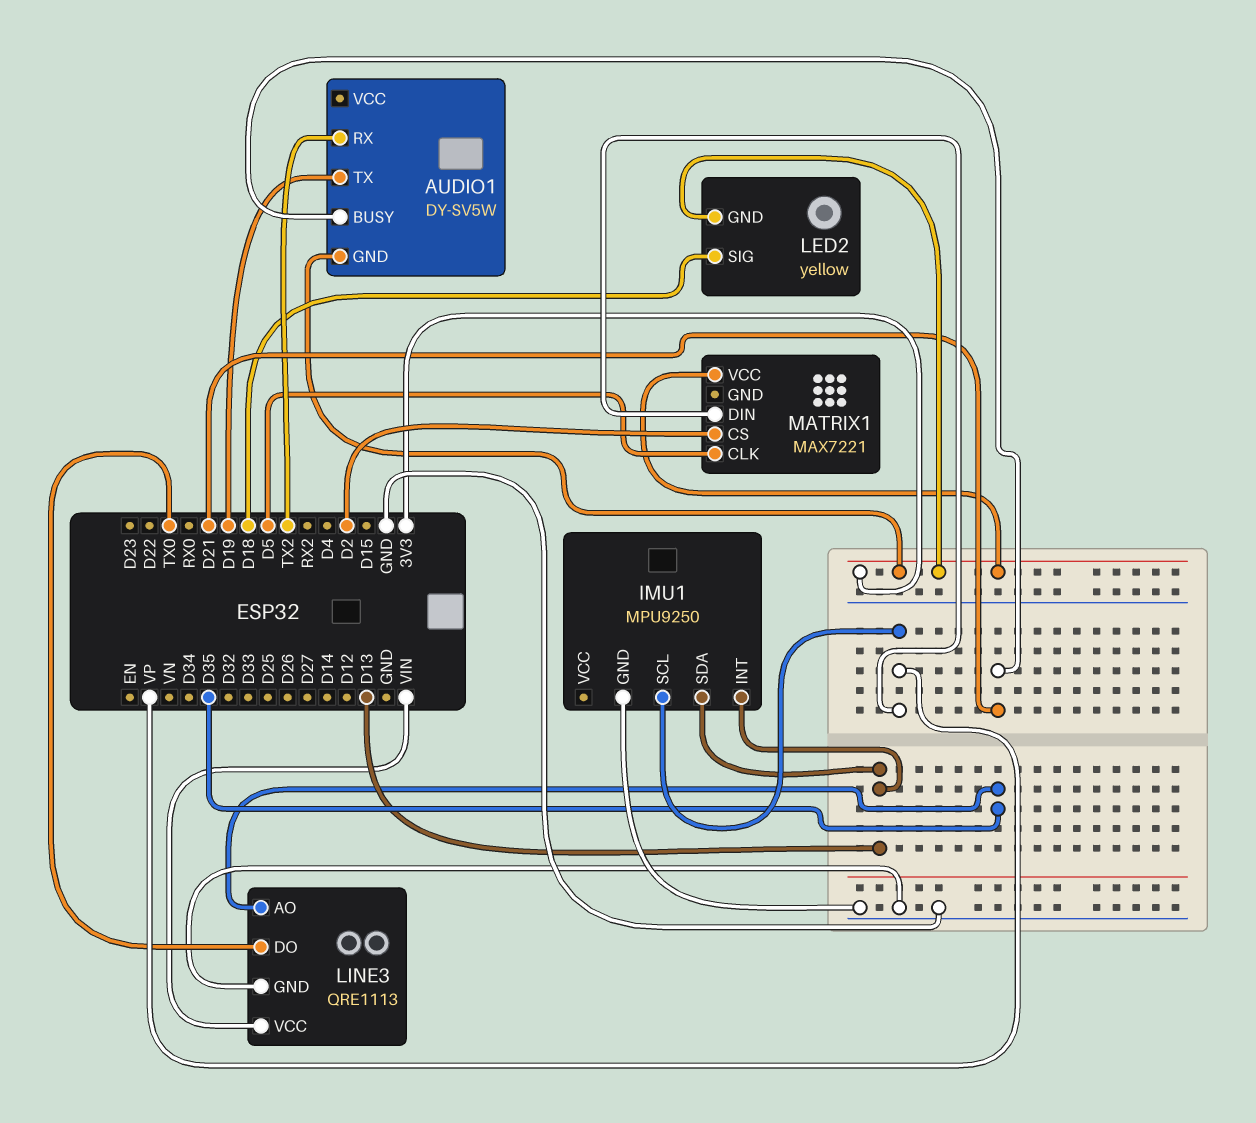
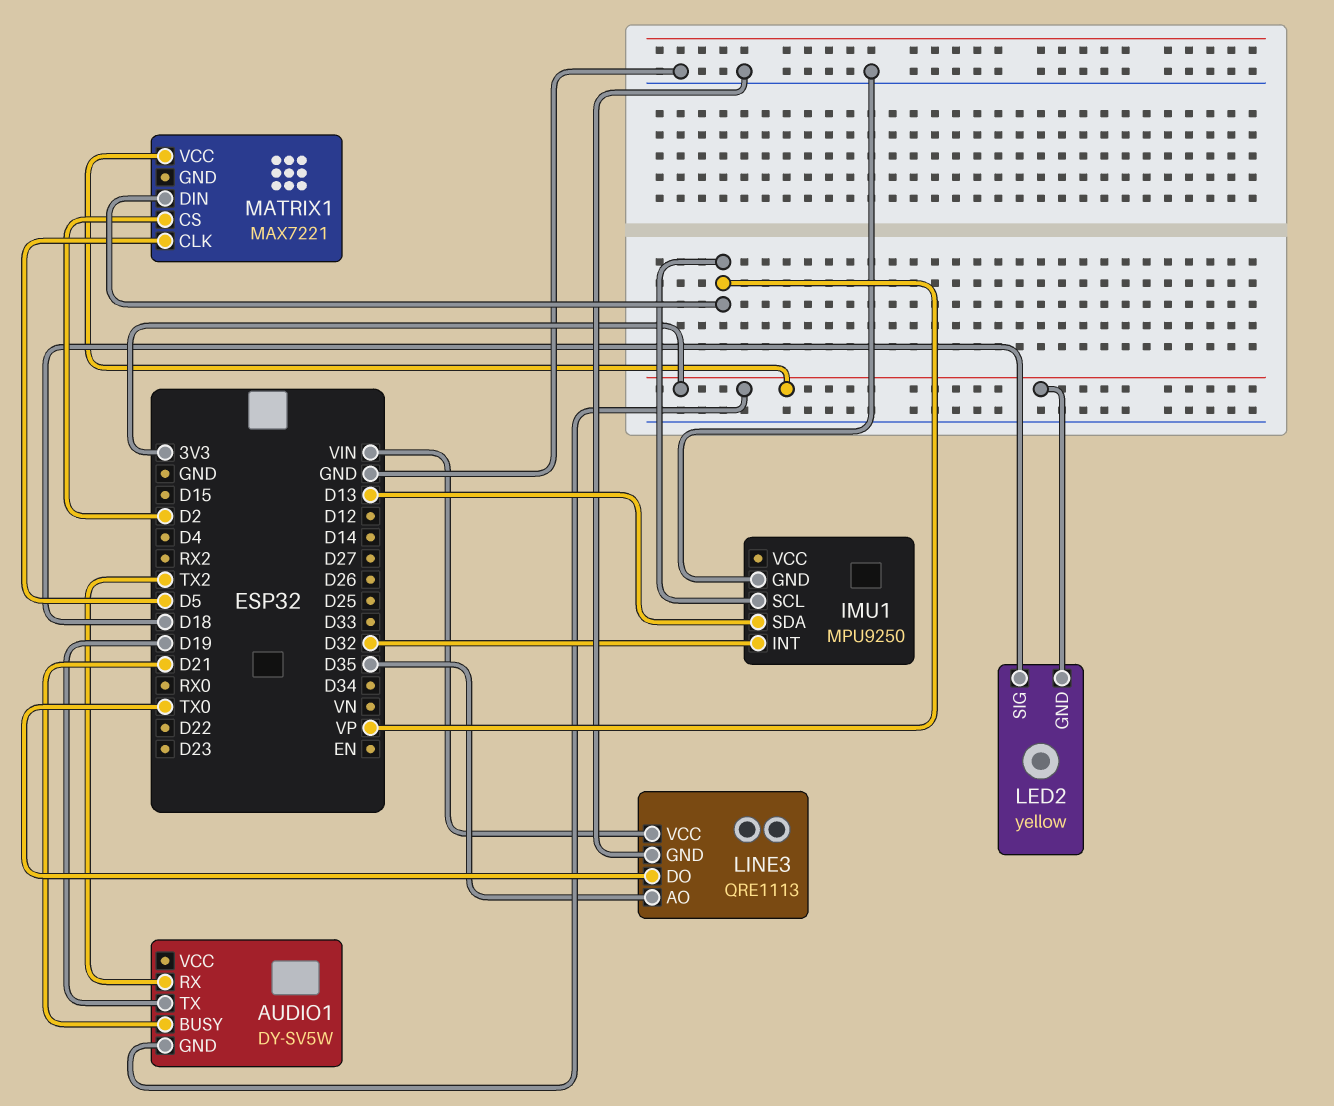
IMU1 pin INT: D13 -> D32

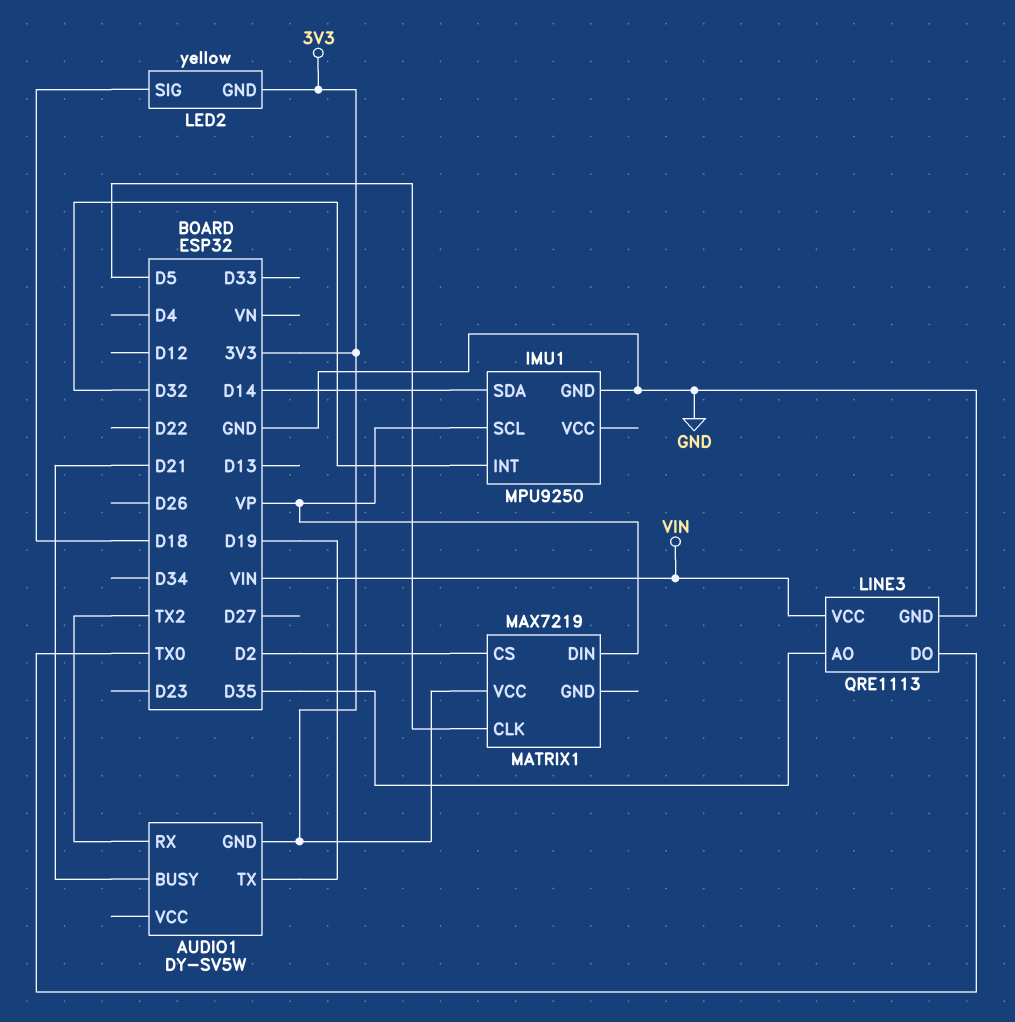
IMU1 pin SDA: D13 -> D14
MATRIX1: MAX7221 -> MAX7219

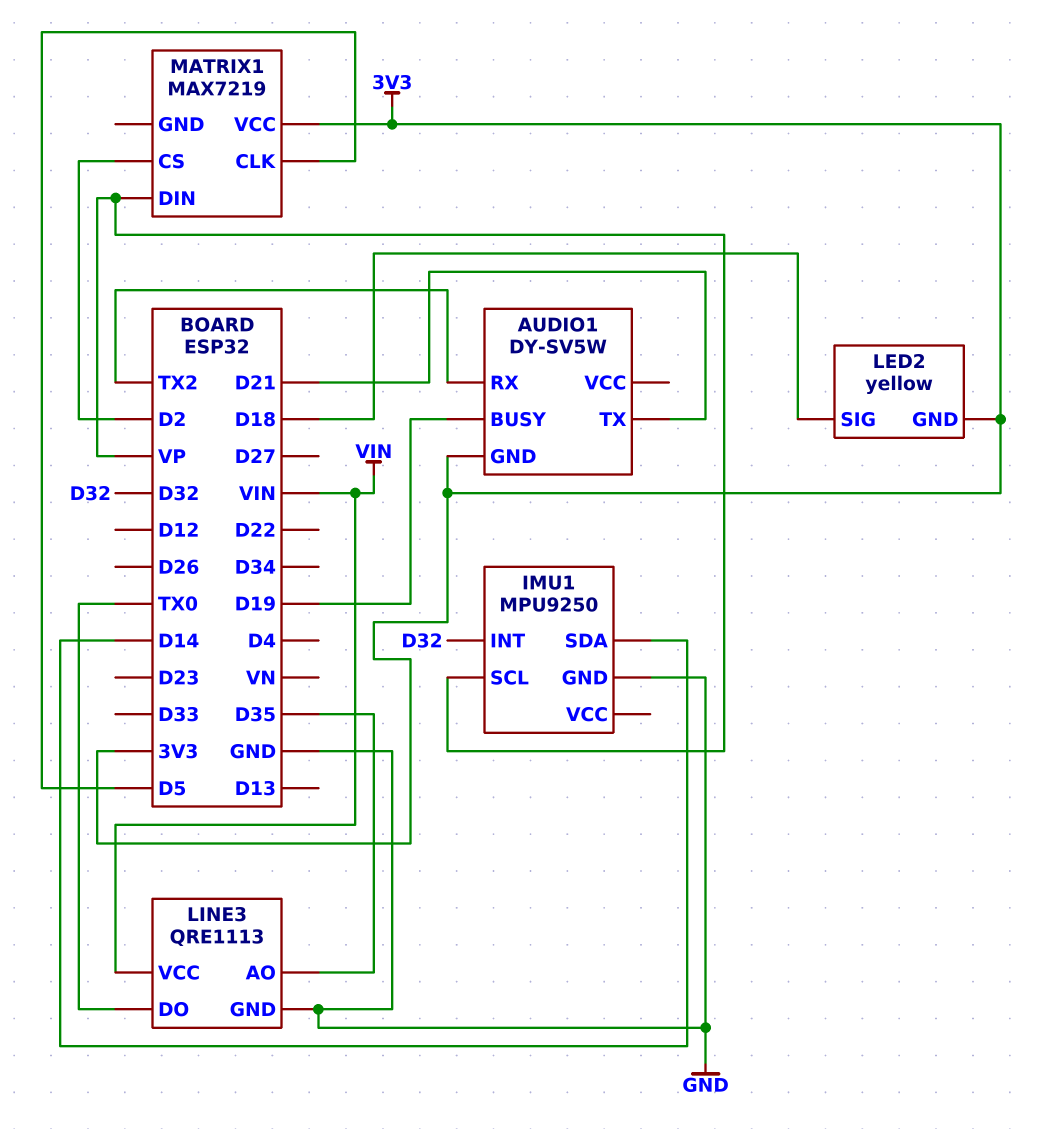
AUDIO1 pin BUSY: D21 -> D19
AUDIO1 pin TX: D19 -> D21

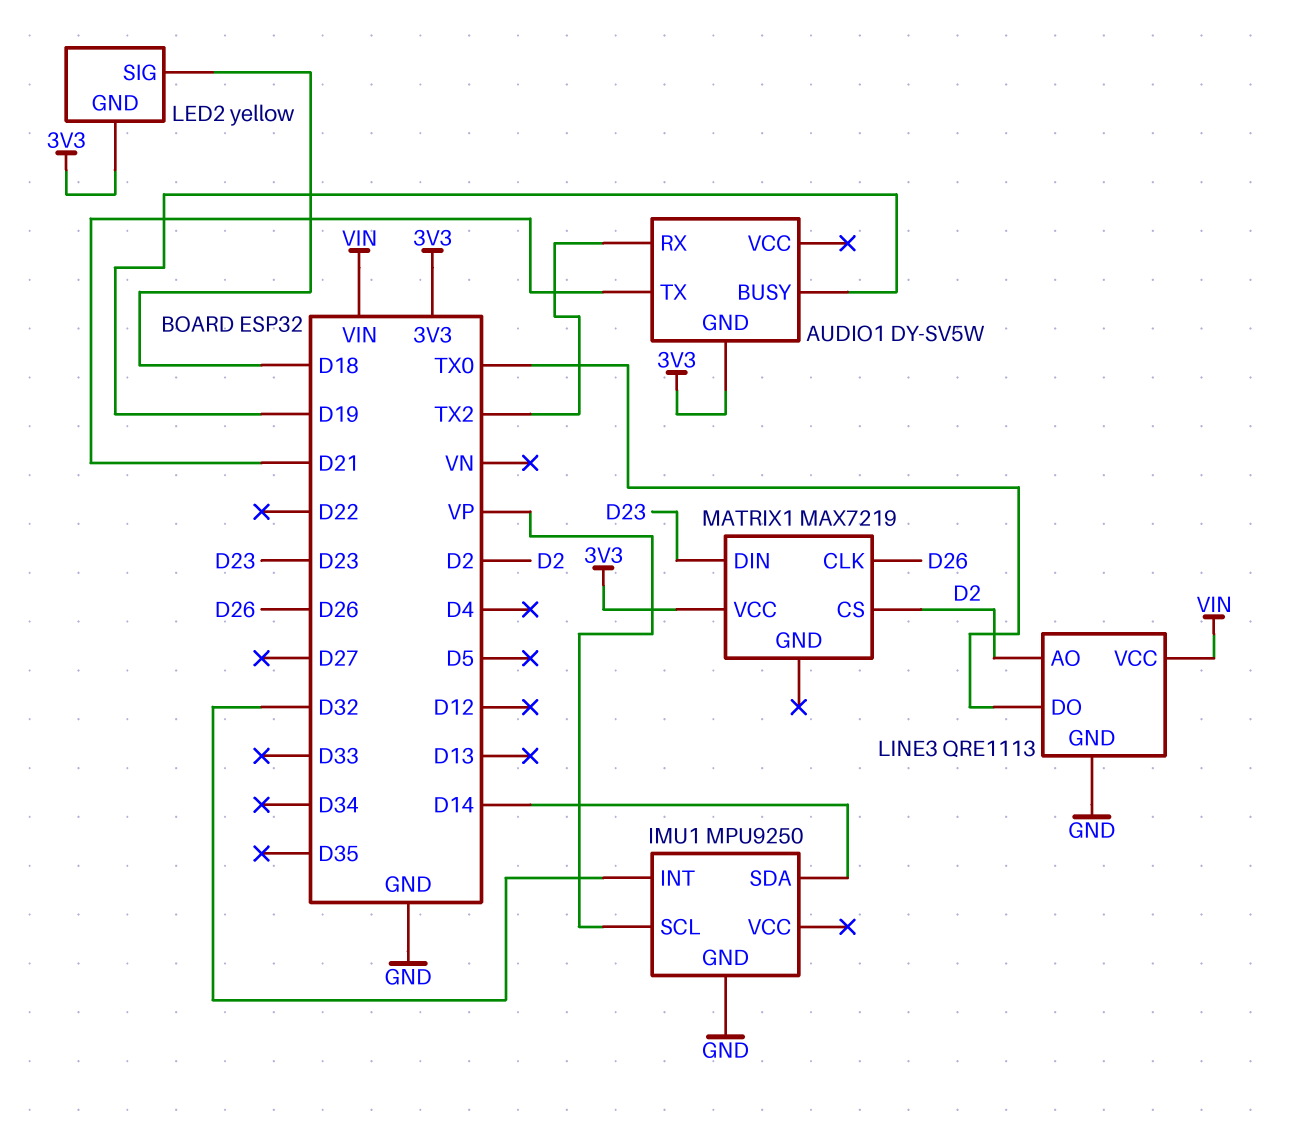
LINE3 pin AO: D35 -> D2
MATRIX1 pin CLK: D5 -> D26
MATRIX1 pin DIN: VP -> D23

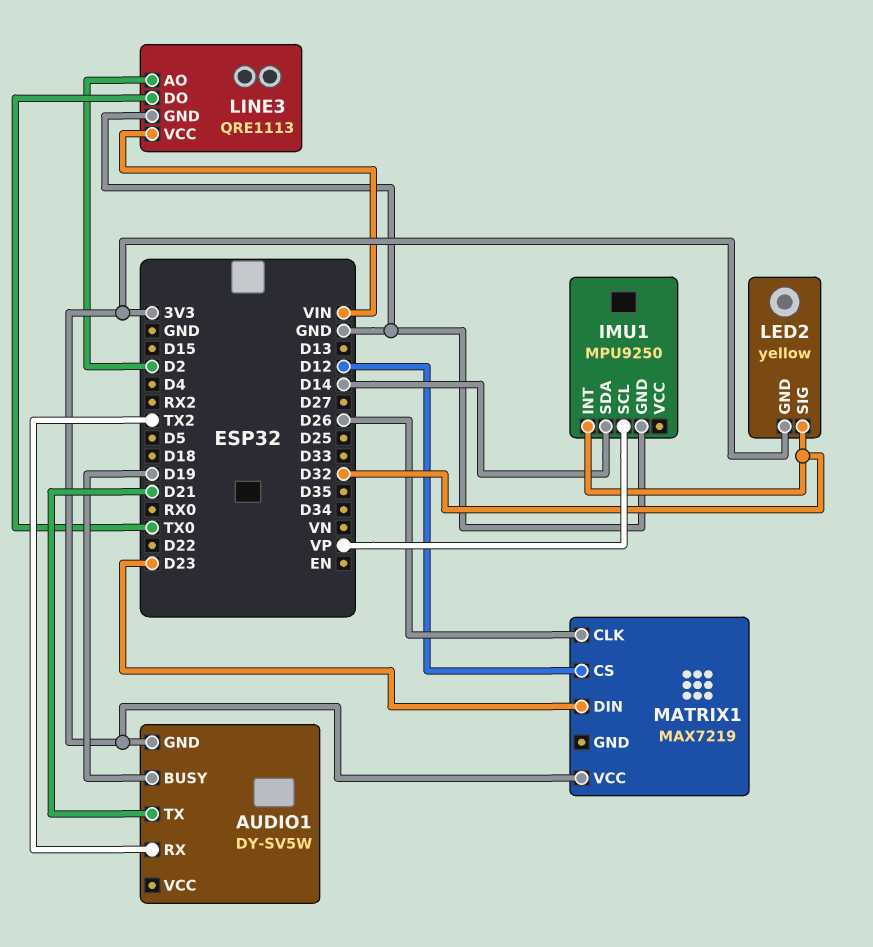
LED2 pin SIG: D18 -> D32
MATRIX1 pin CS: D2 -> D12

